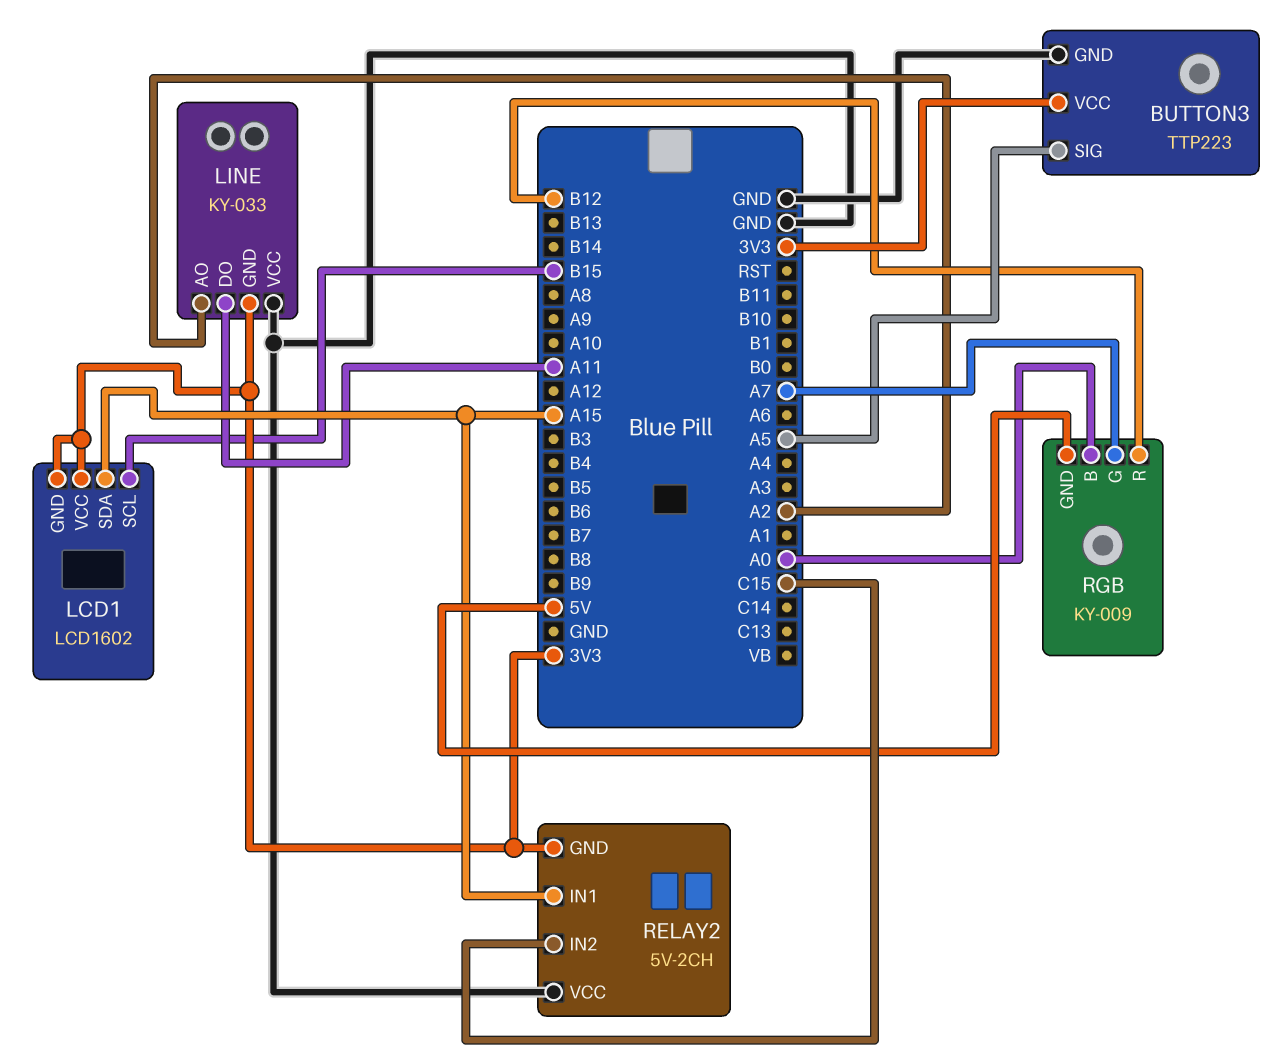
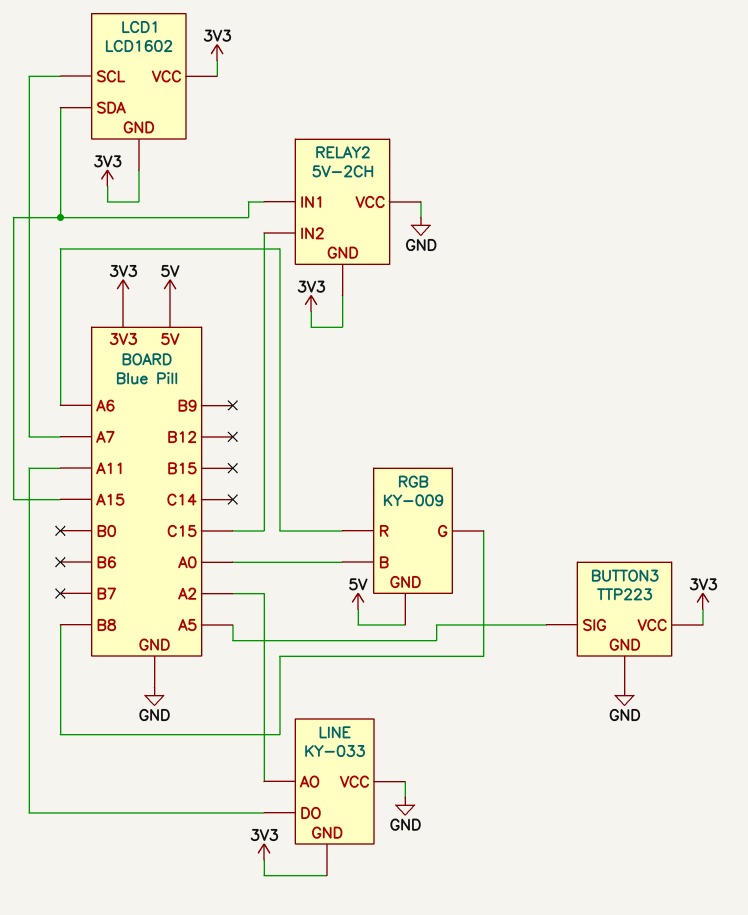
LCD1 pin SCL: B15 -> A7
RGB pin G: A7 -> B8
RGB pin R: B12 -> A6

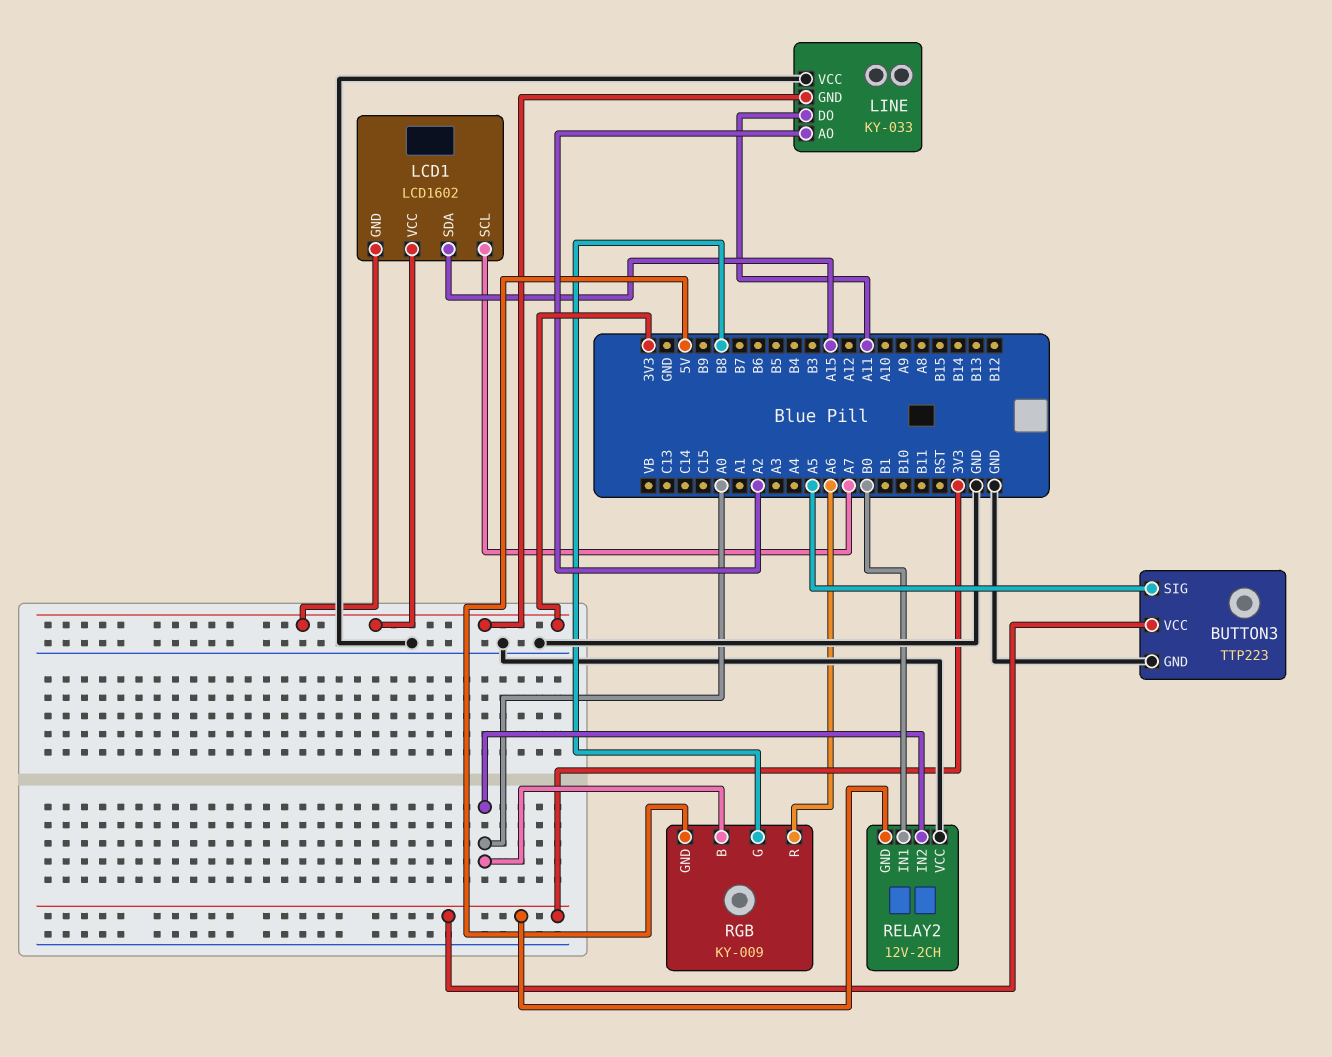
RELAY2: 5V-2CH -> 12V-2CH
RELAY2 pin IN1: A15 -> B0
RELAY2 pin IN2: C15 -> A0

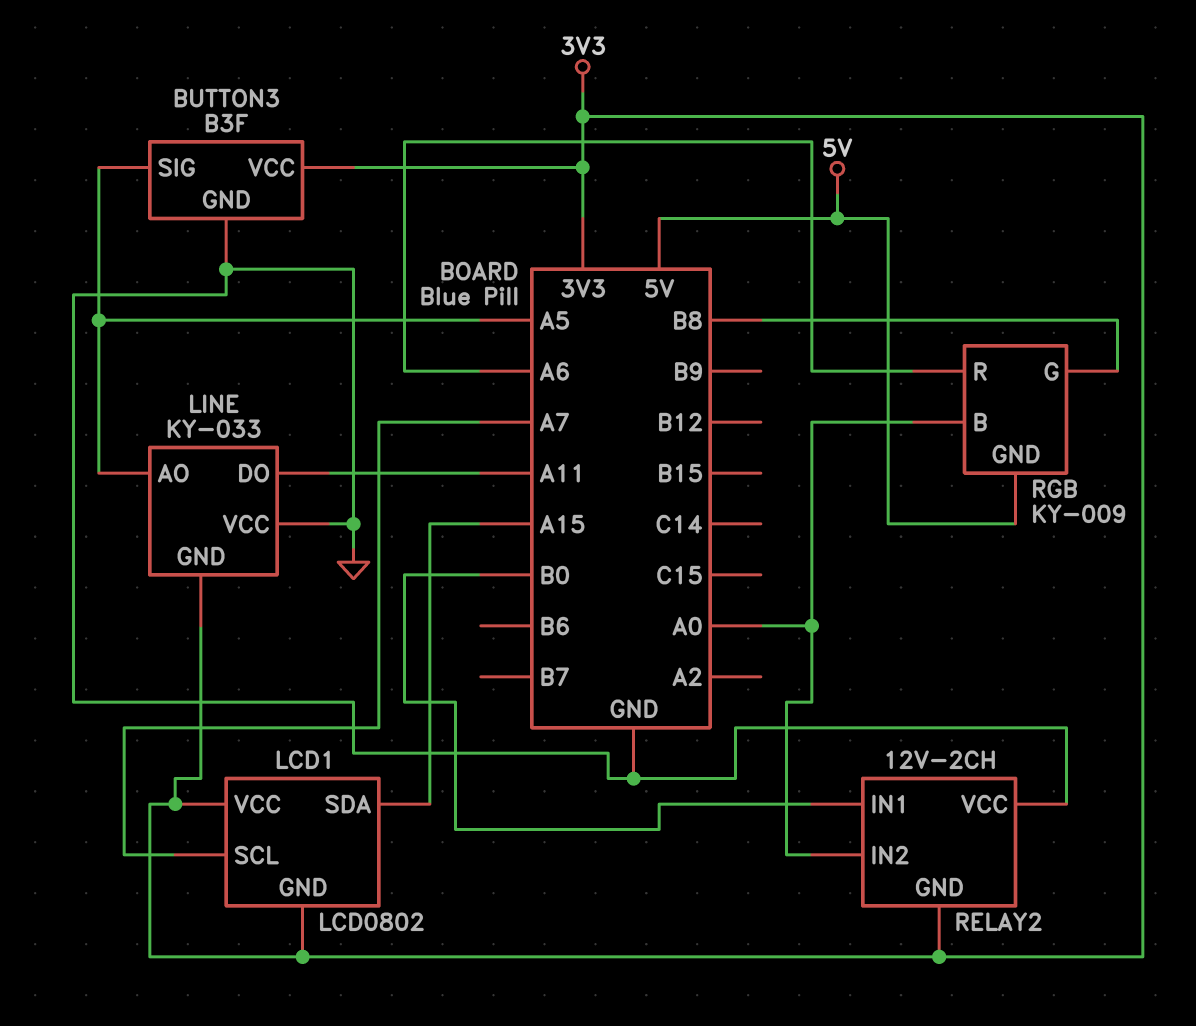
BUTTON3: TTP223 -> B3F
LCD1: LCD1602 -> LCD0802
LINE pin AO: A2 -> A5

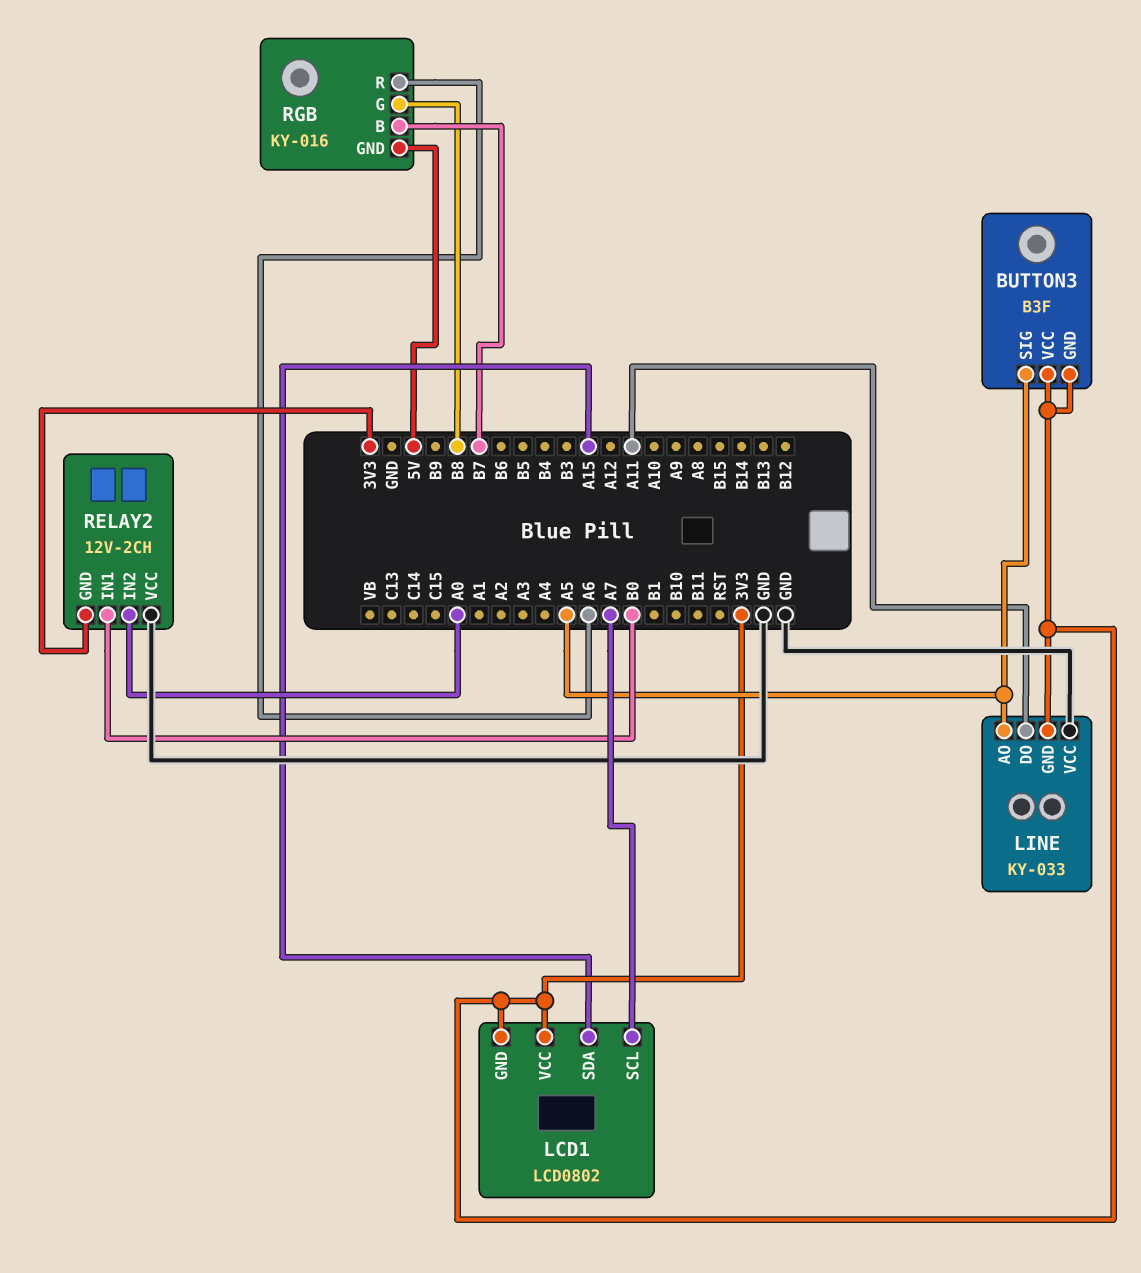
BUTTON3 pin GND: GND -> 3V3
RGB: KY-009 -> KY-016
RGB pin B: A0 -> B7

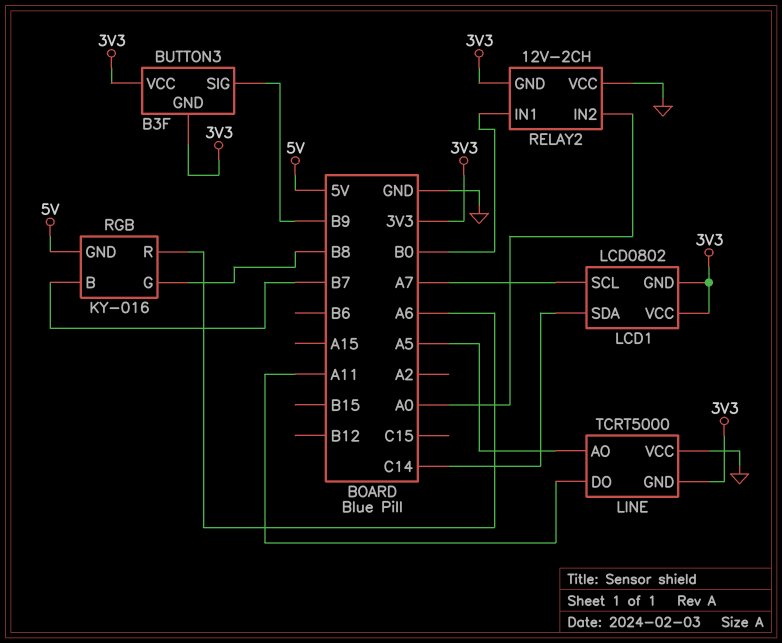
BUTTON3 pin SIG: A5 -> B9
LCD1 pin SDA: A15 -> C14
LINE: KY-033 -> TCRT5000

